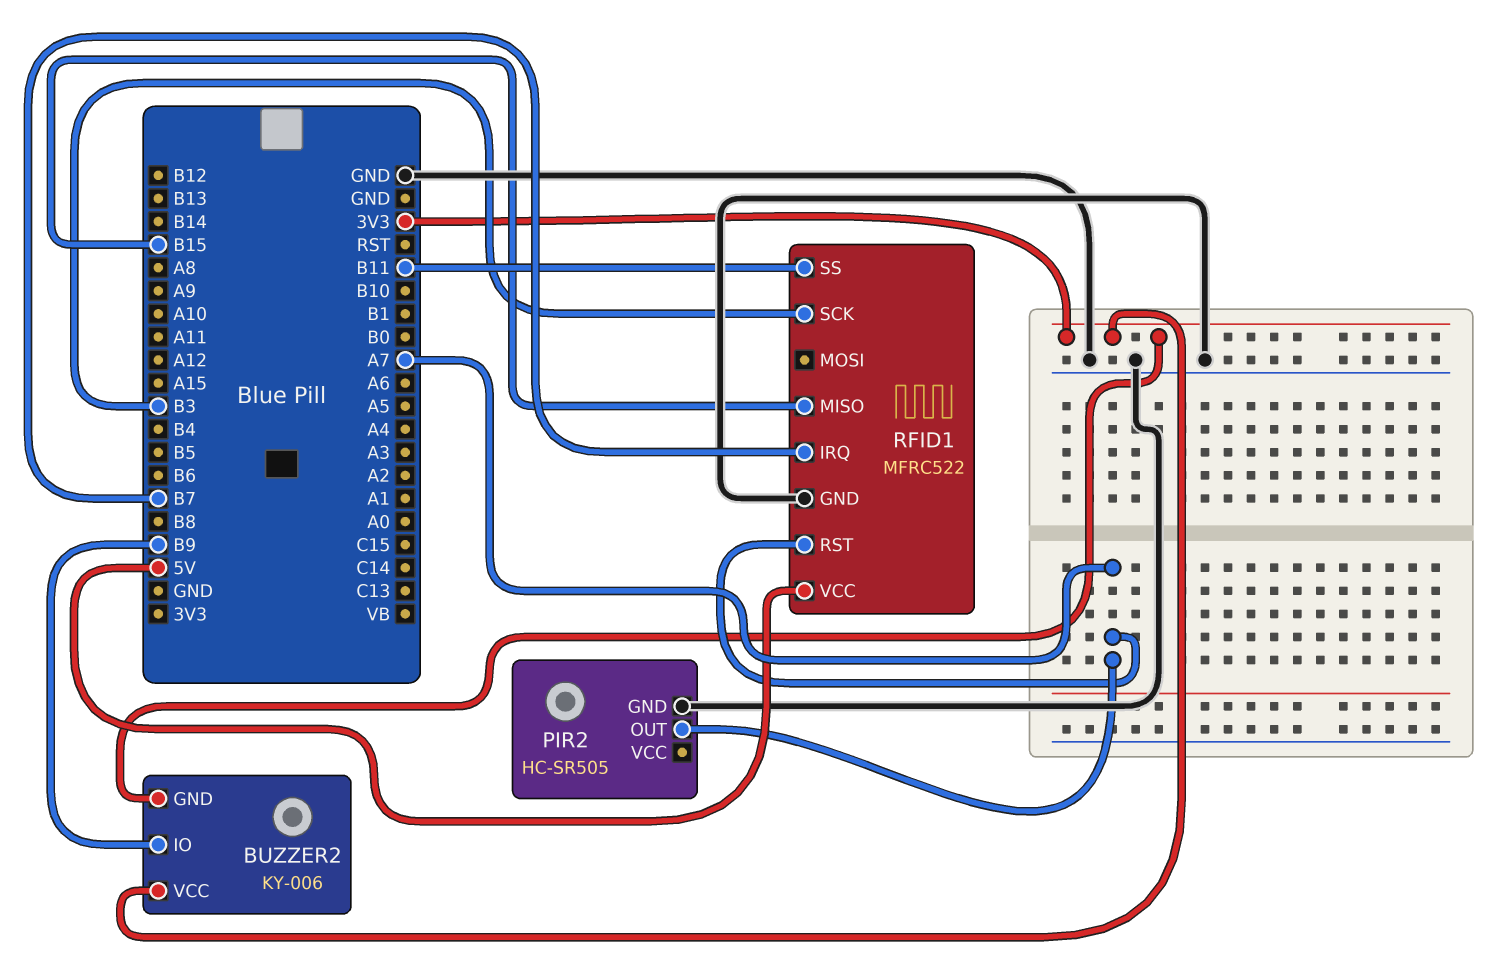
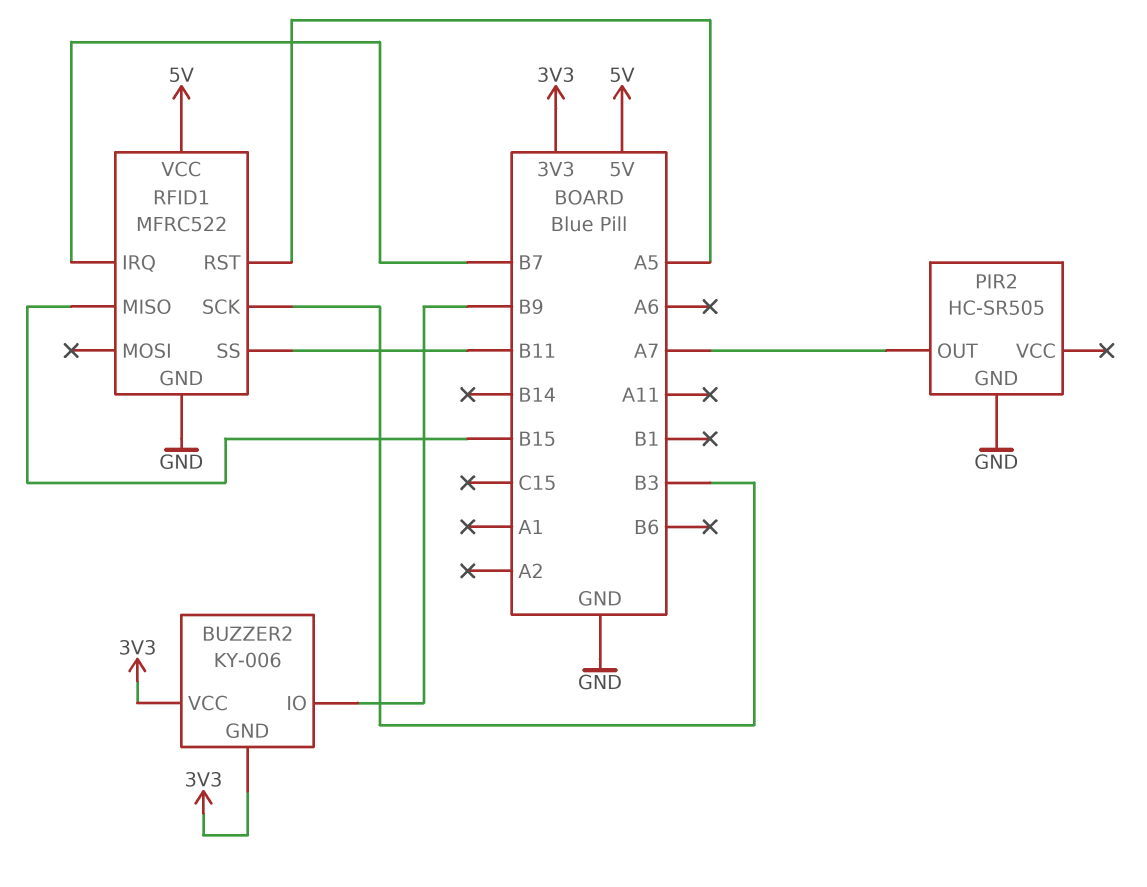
RFID1 pin RST: A7 -> A5

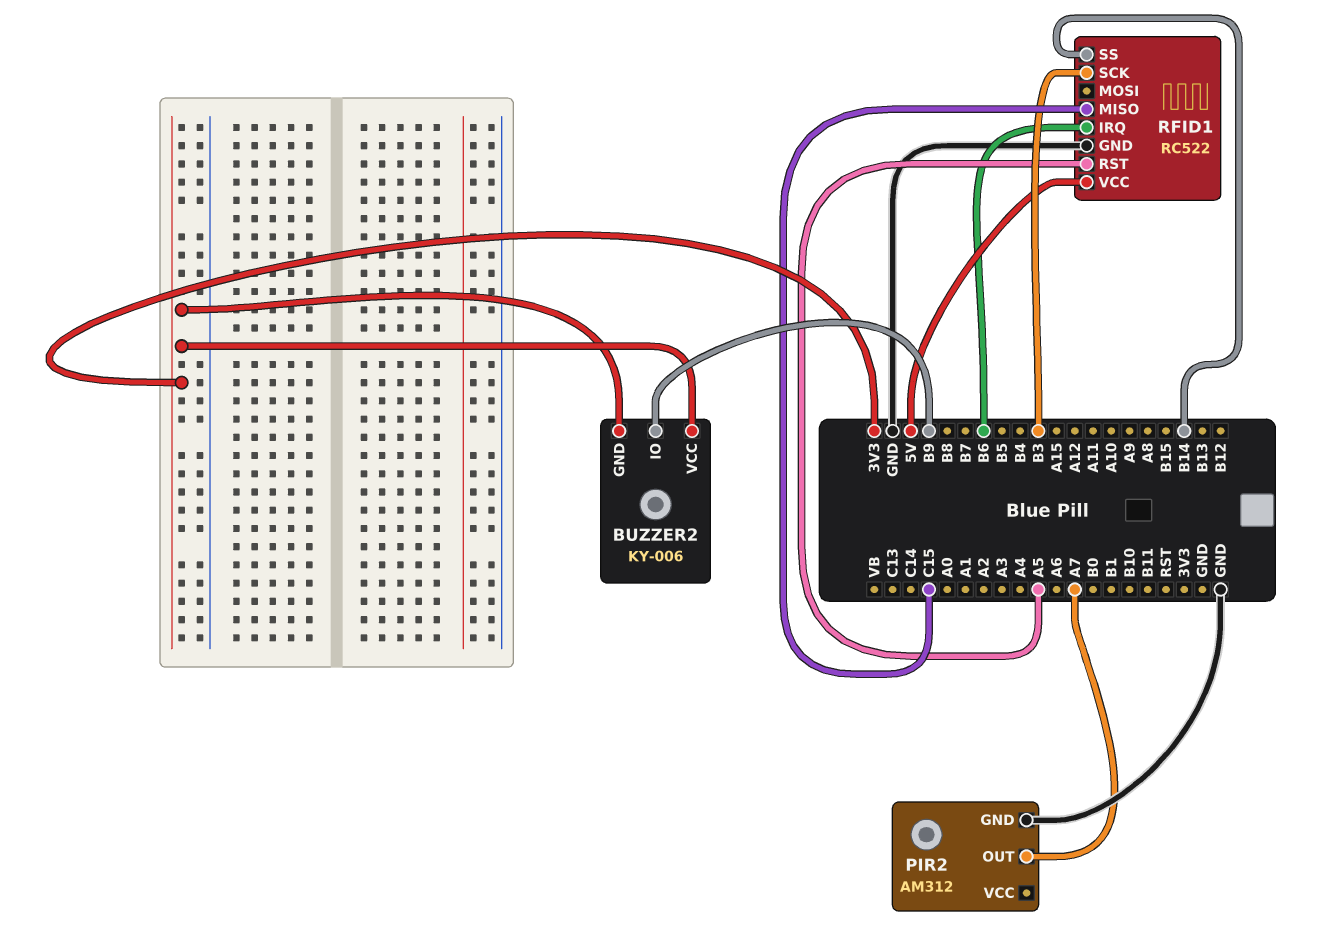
PIR2: HC-SR505 -> AM312
RFID1: MFRC522 -> RC522
RFID1 pin IRQ: B7 -> B6
RFID1 pin MISO: B15 -> C15
RFID1 pin SS: B11 -> B14

